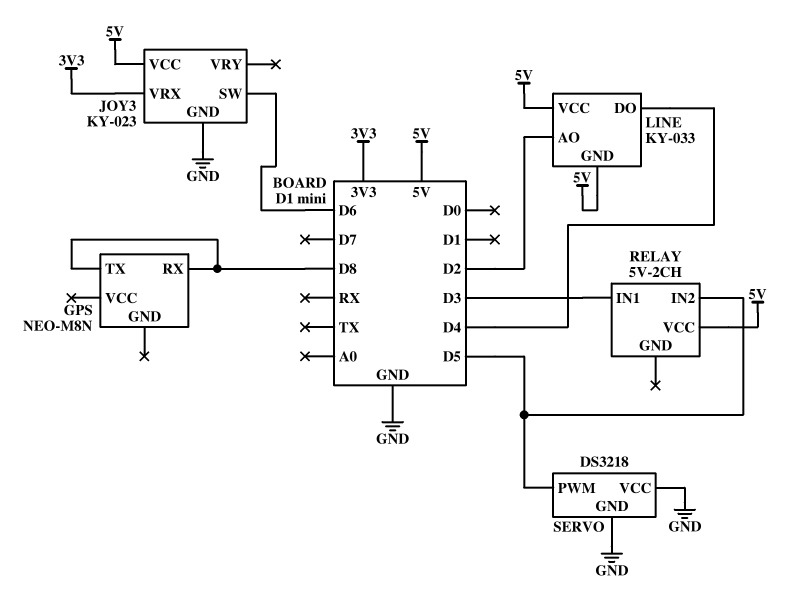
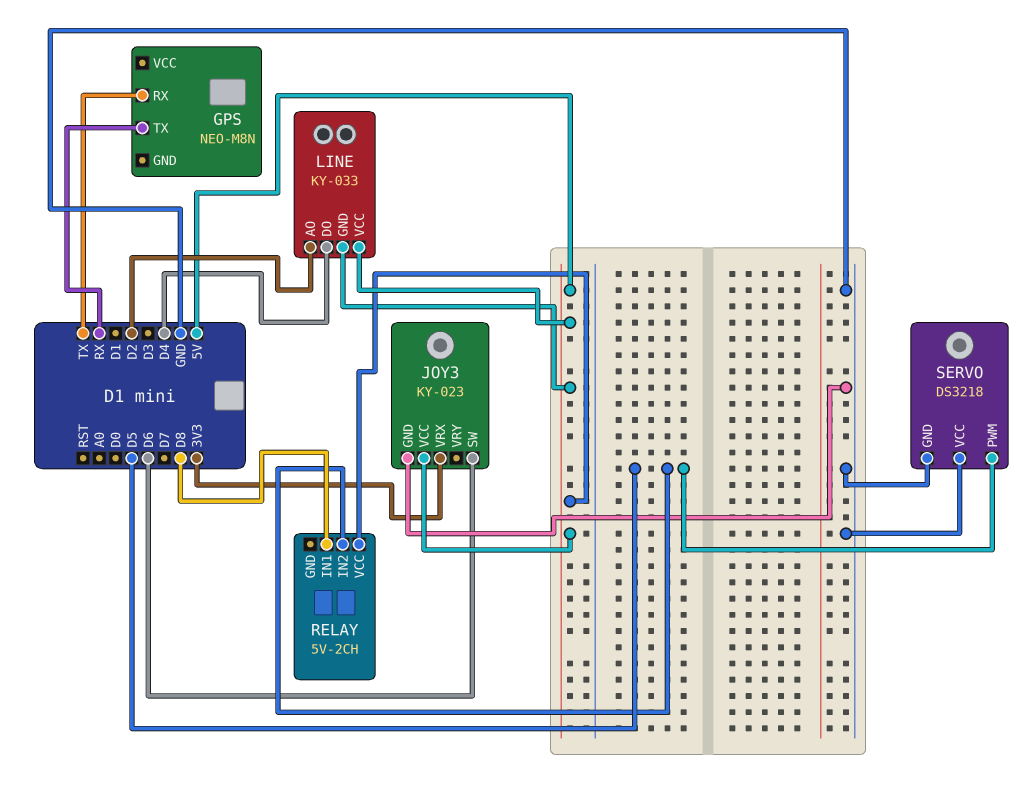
GPS pin RX: D8 -> TX
GPS pin TX: D8 -> RX
RELAY pin IN1: D3 -> D8

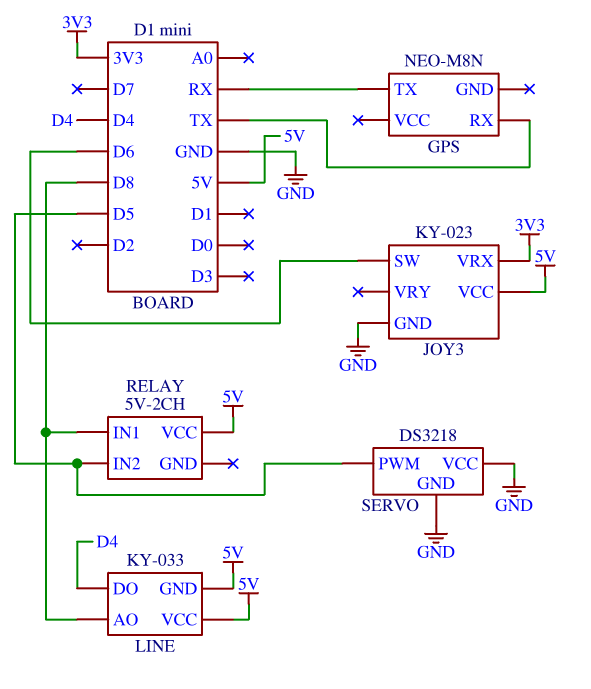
LINE pin AO: D2 -> D8

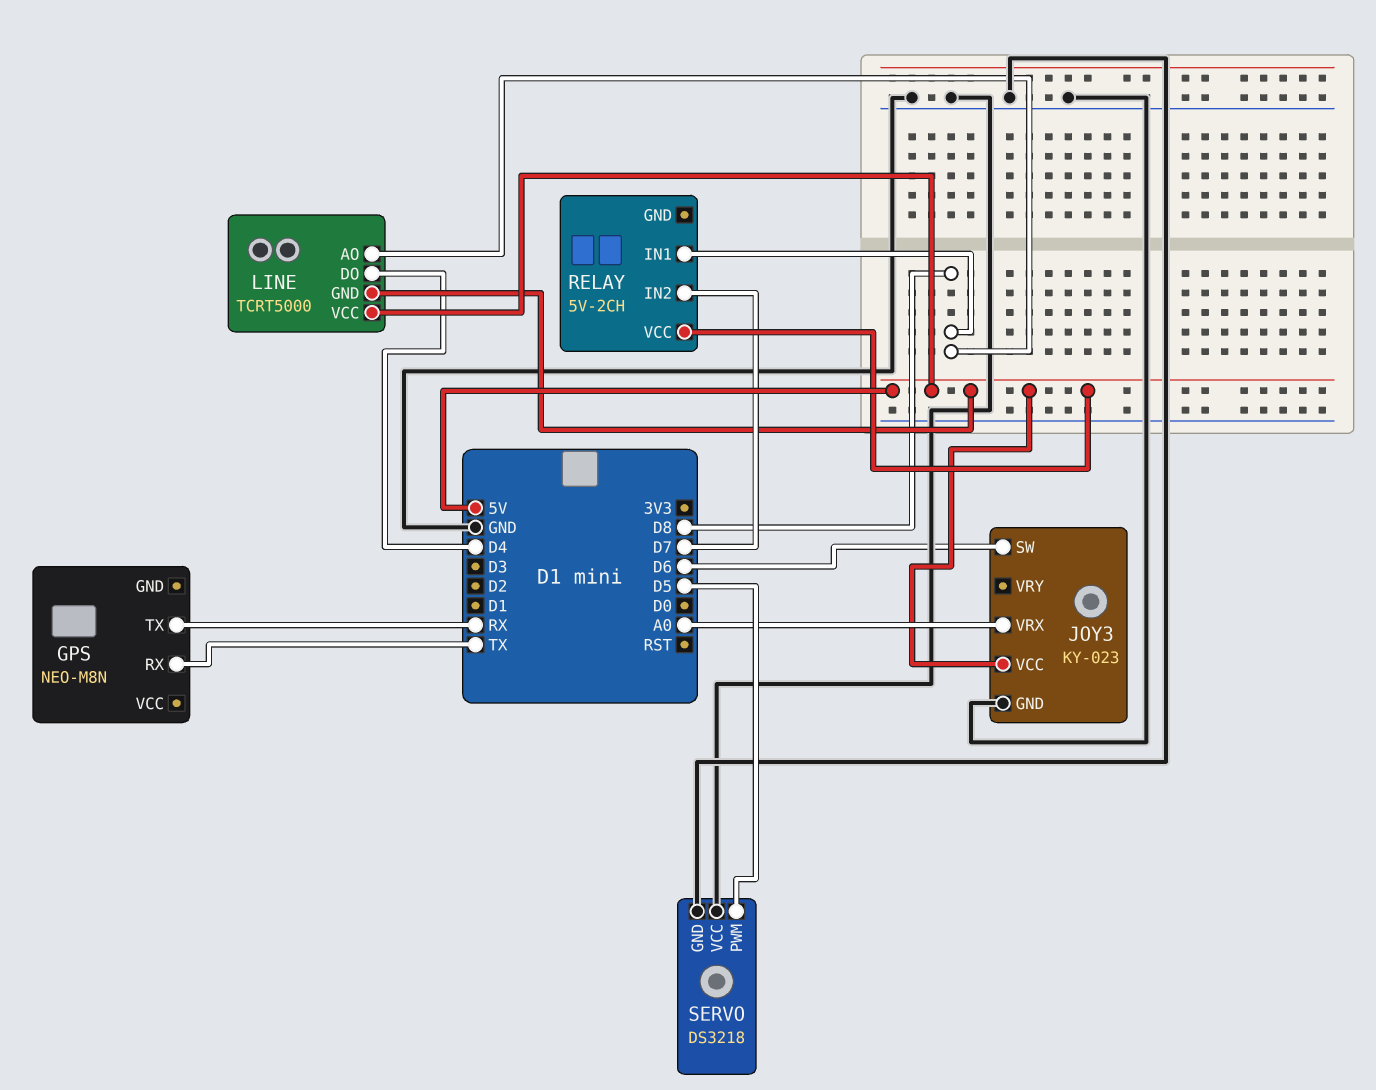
JOY3 pin VRX: 3V3 -> A0
LINE: KY-033 -> TCRT5000
RELAY pin IN2: D5 -> D7

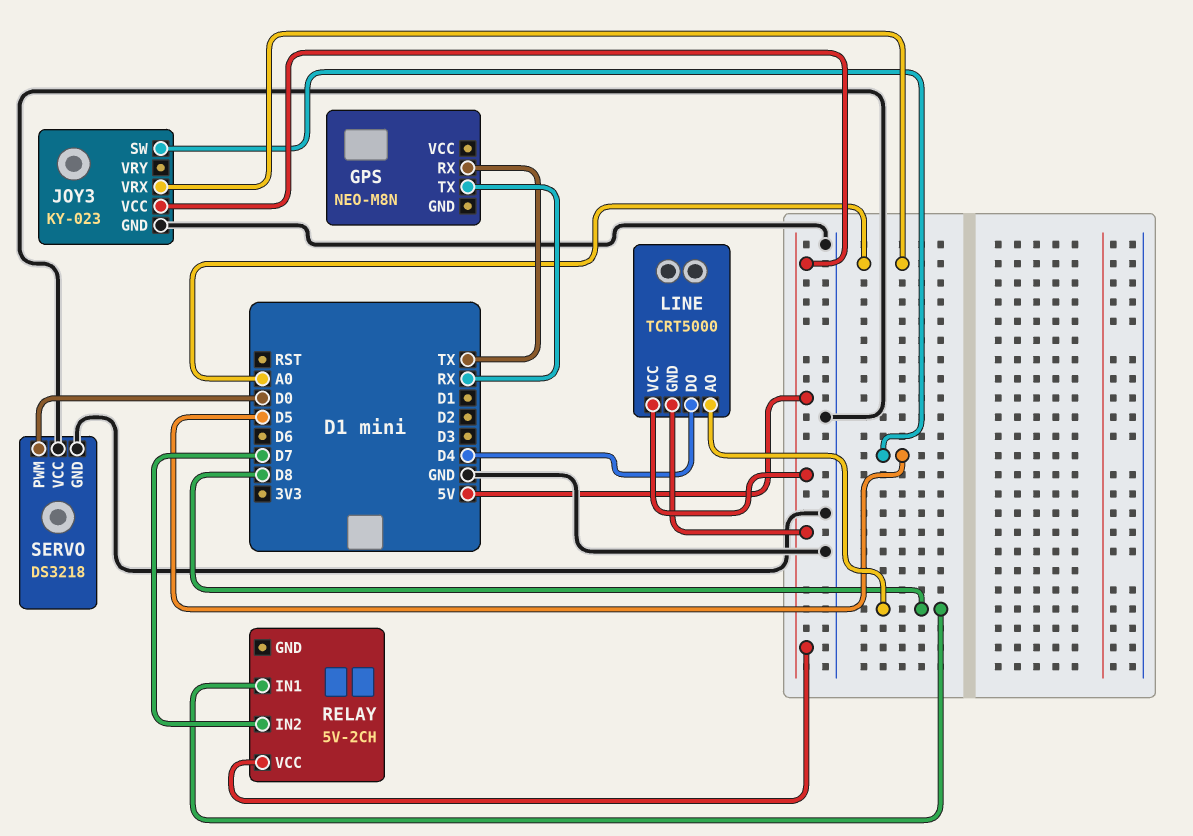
JOY3 pin SW: D6 -> D5
SERVO pin PWM: D5 -> D0

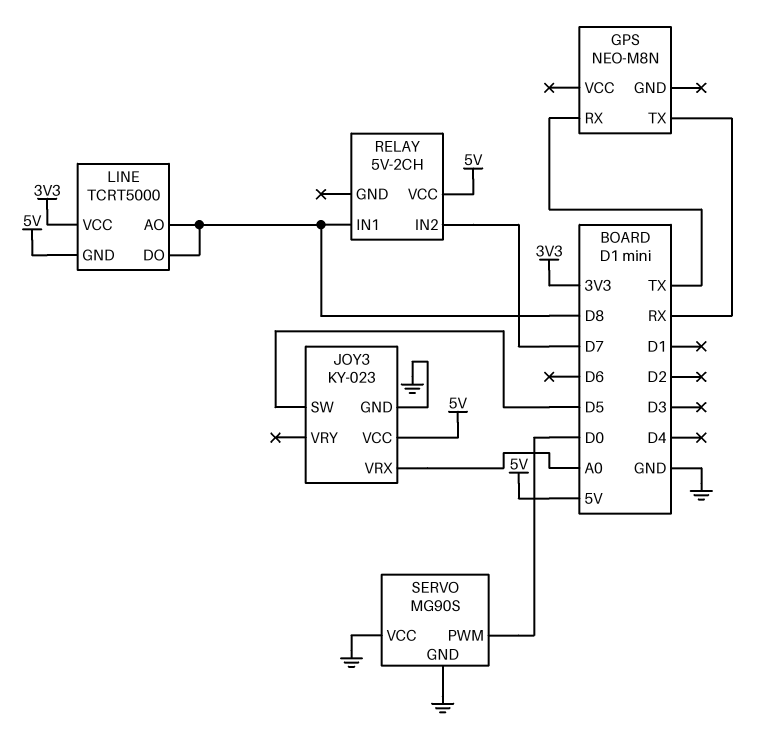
LINE pin DO: D4 -> D8
LINE pin VCC: 5V -> 3V3
SERVO: DS3218 -> MG90S

